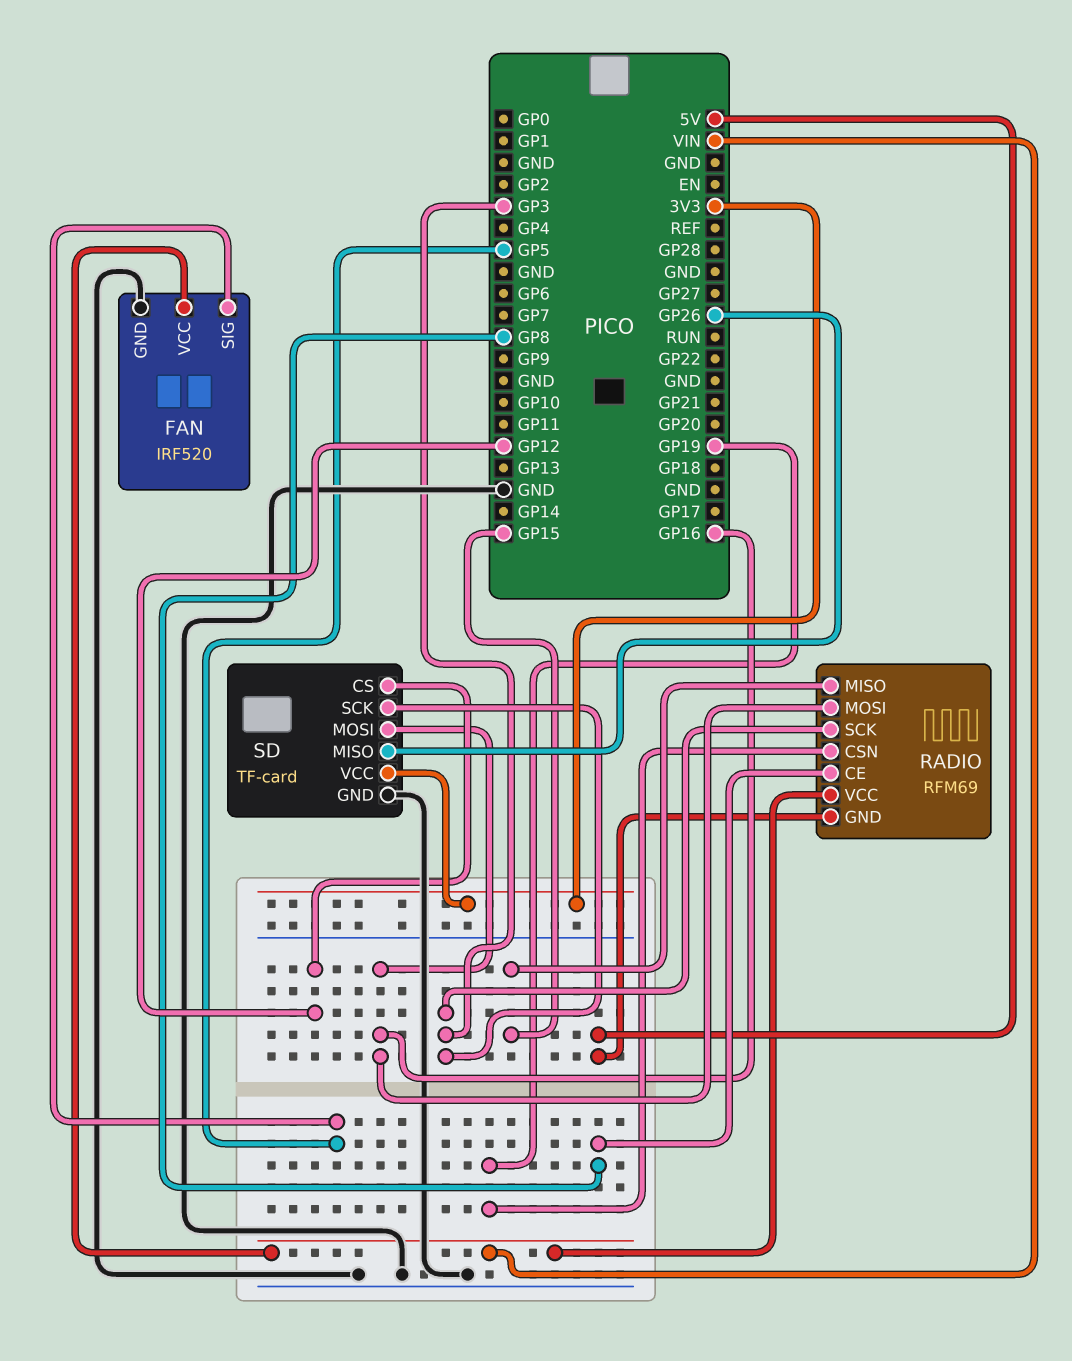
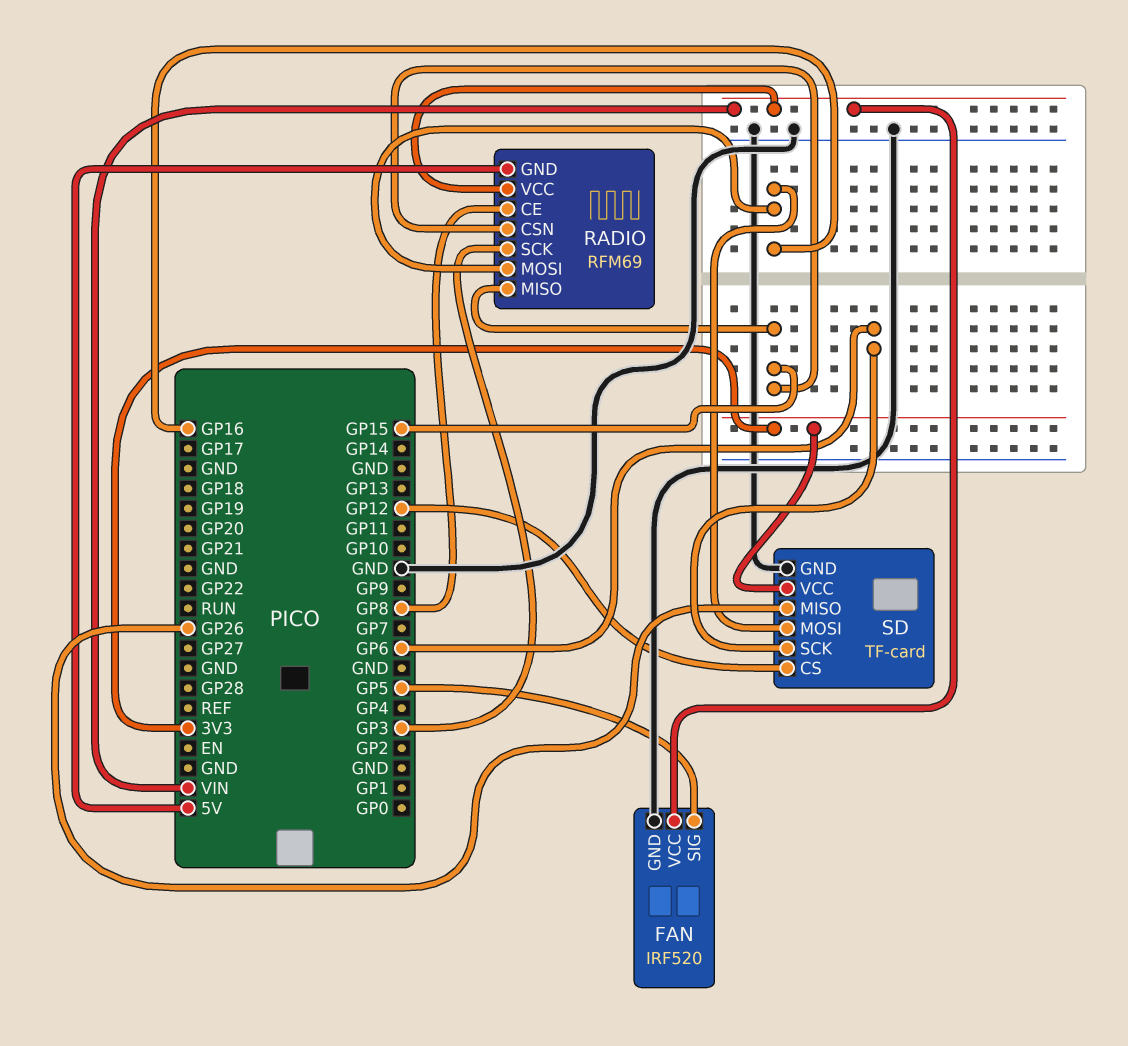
RADIO pin CSN: GP19 -> GP15
SD pin SCK: GP3 -> GP6

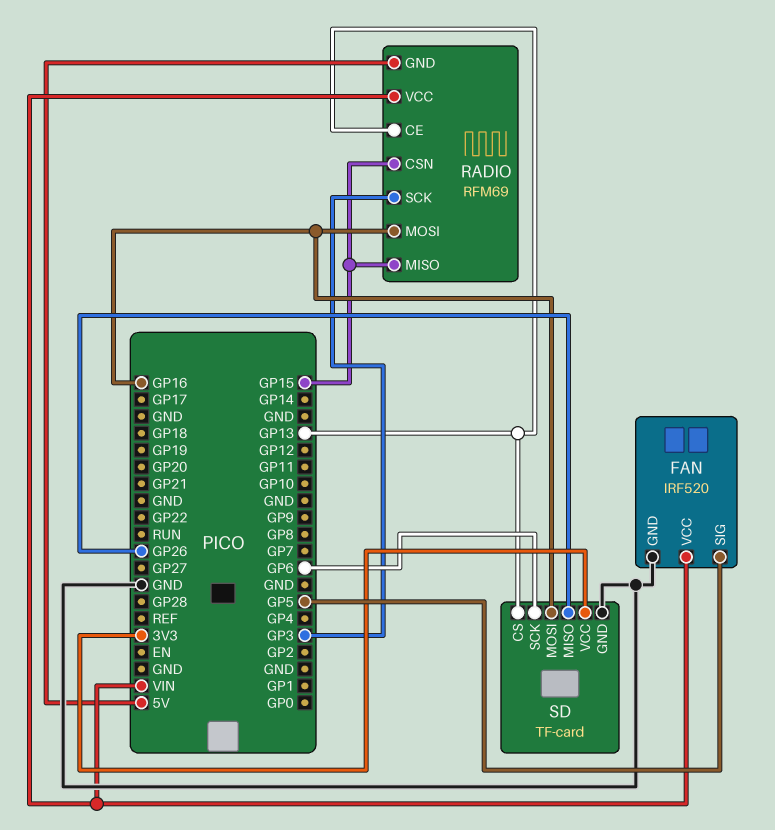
RADIO pin CE: GP8 -> GP13
SD pin CS: GP12 -> GP13

